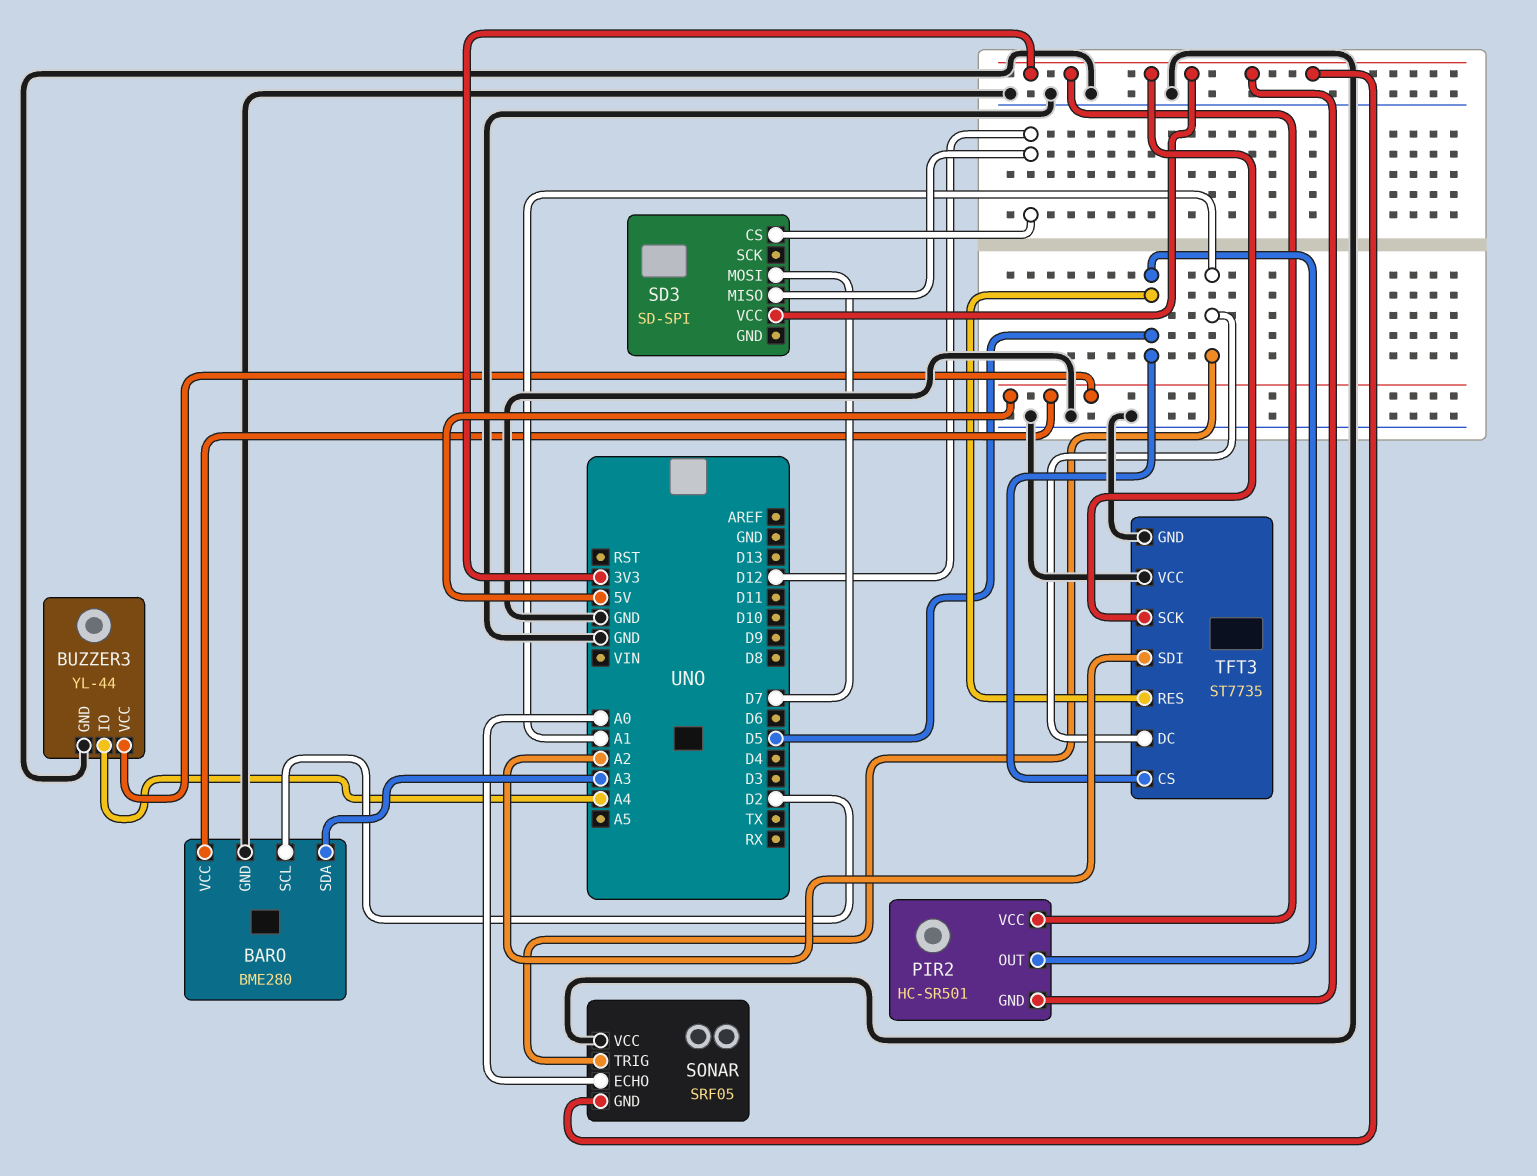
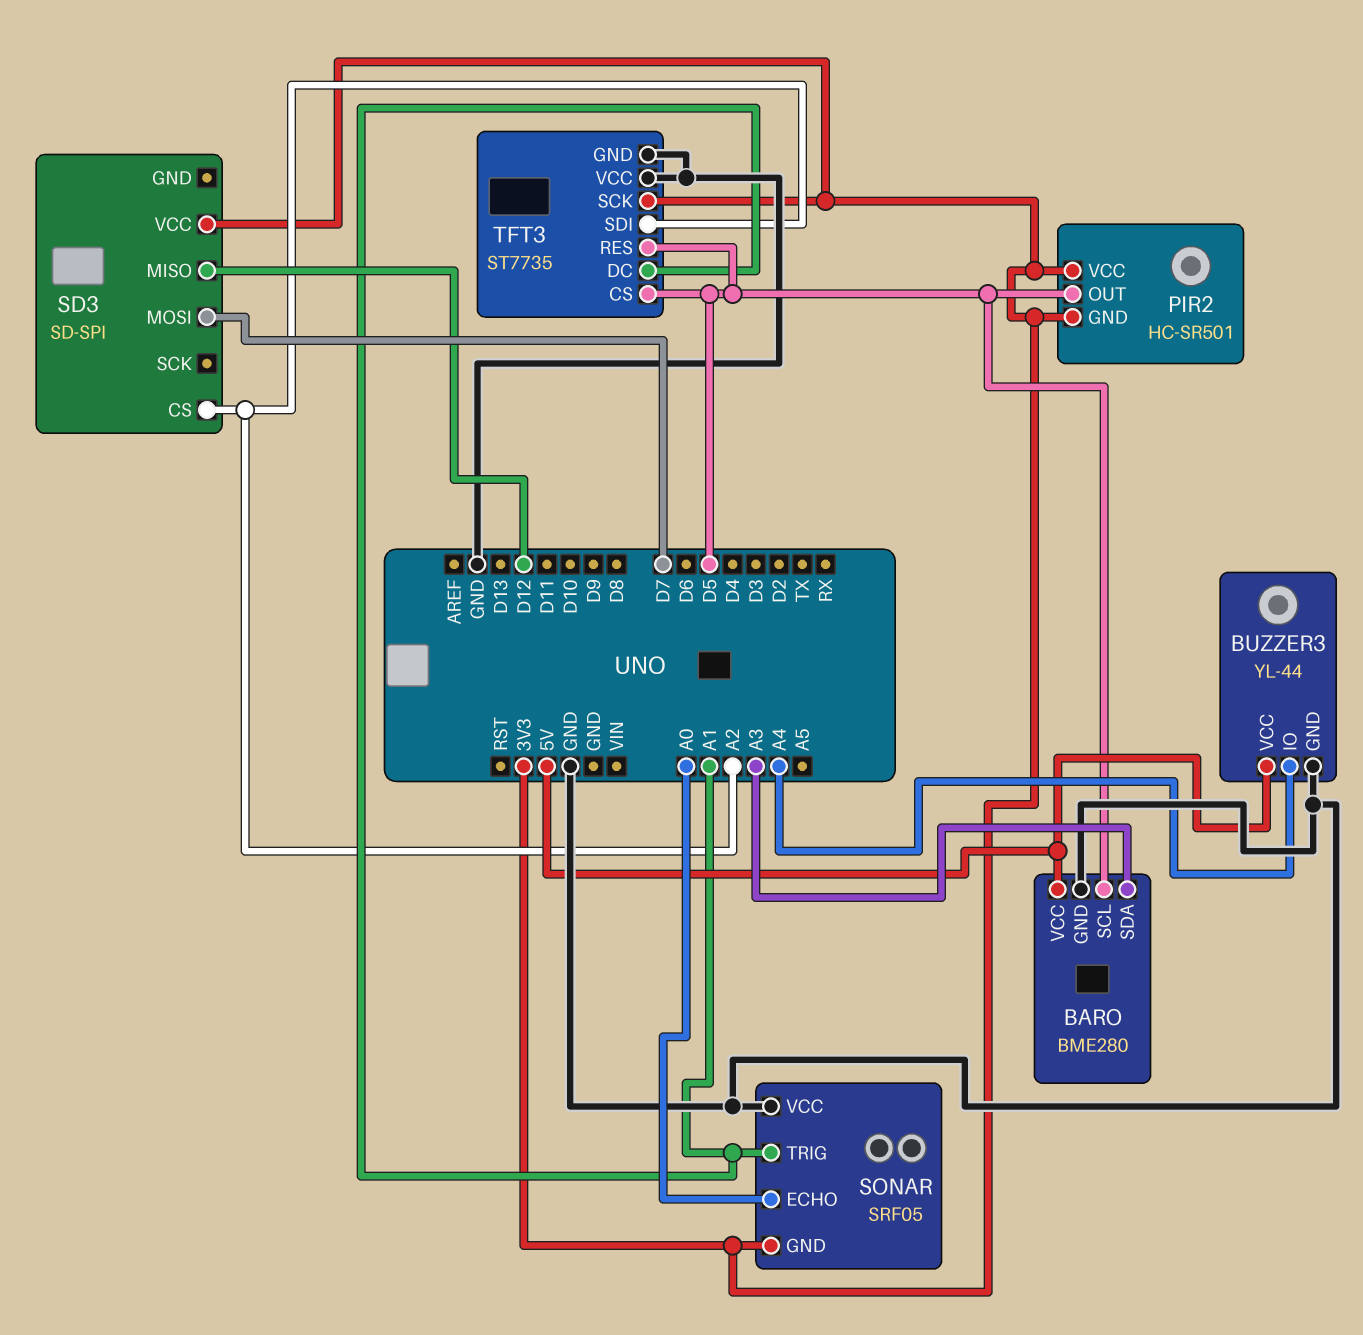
BARO pin SCL: D2 -> D5
SD3 pin CS: D12 -> A2

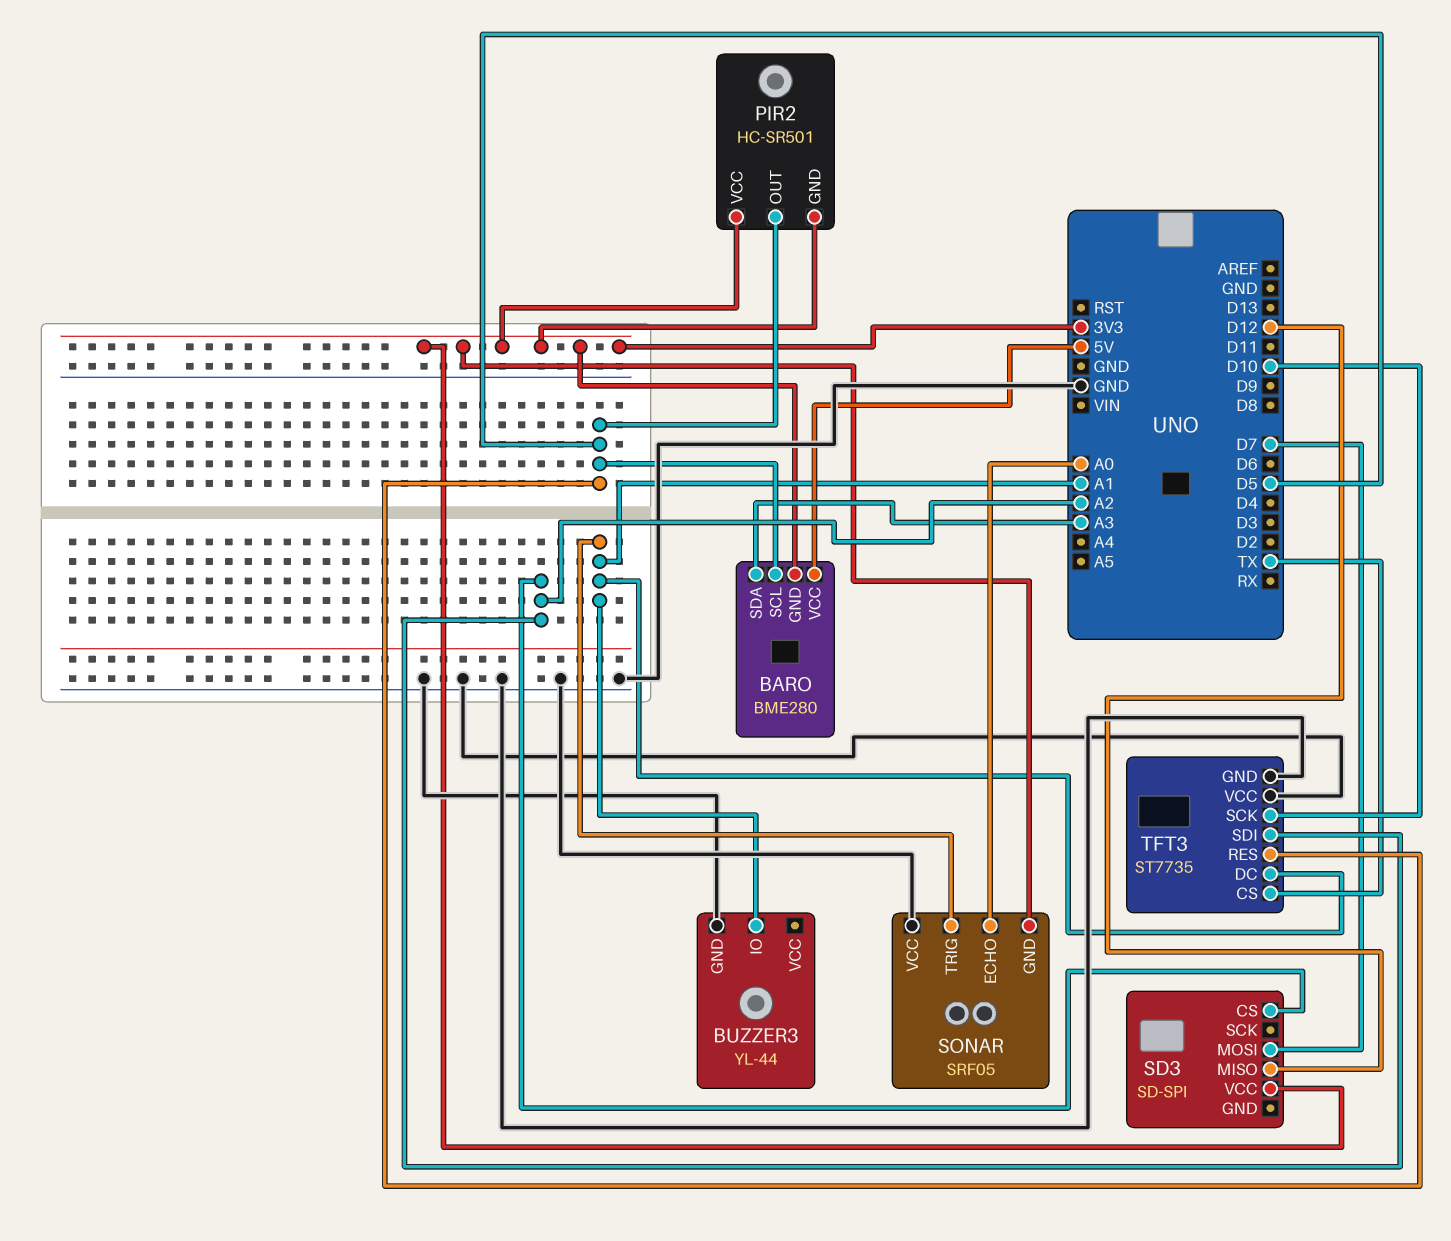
BARO pin GND: GND -> 3V3
BUZZER3 pin IO: A4 -> A1
BUZZER3 pin VCC: 5V -> none
TFT3 pin CS: D5 -> TX
TFT3 pin SCK: 3V3 -> D10

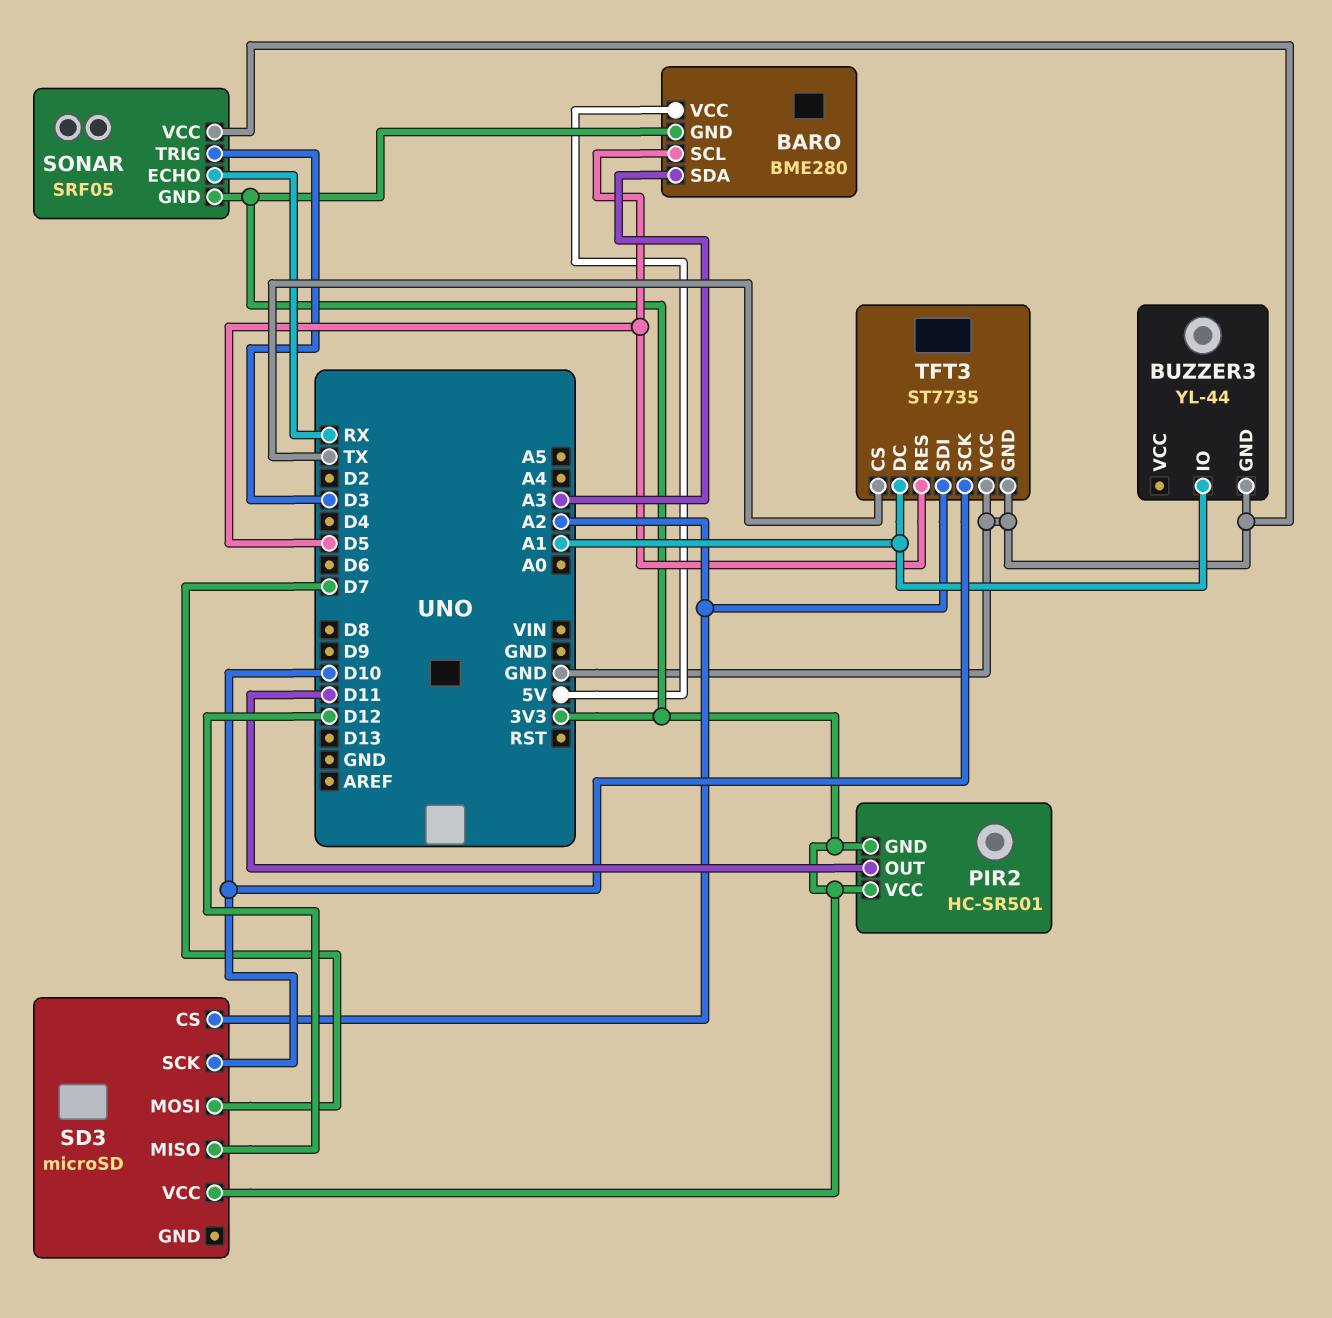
PIR2 pin OUT: D5 -> D11
SD3: SD-SPI -> microSD
SD3 pin SCK: none -> D10
SONAR pin ECHO: A0 -> RX
SONAR pin TRIG: A1 -> D3

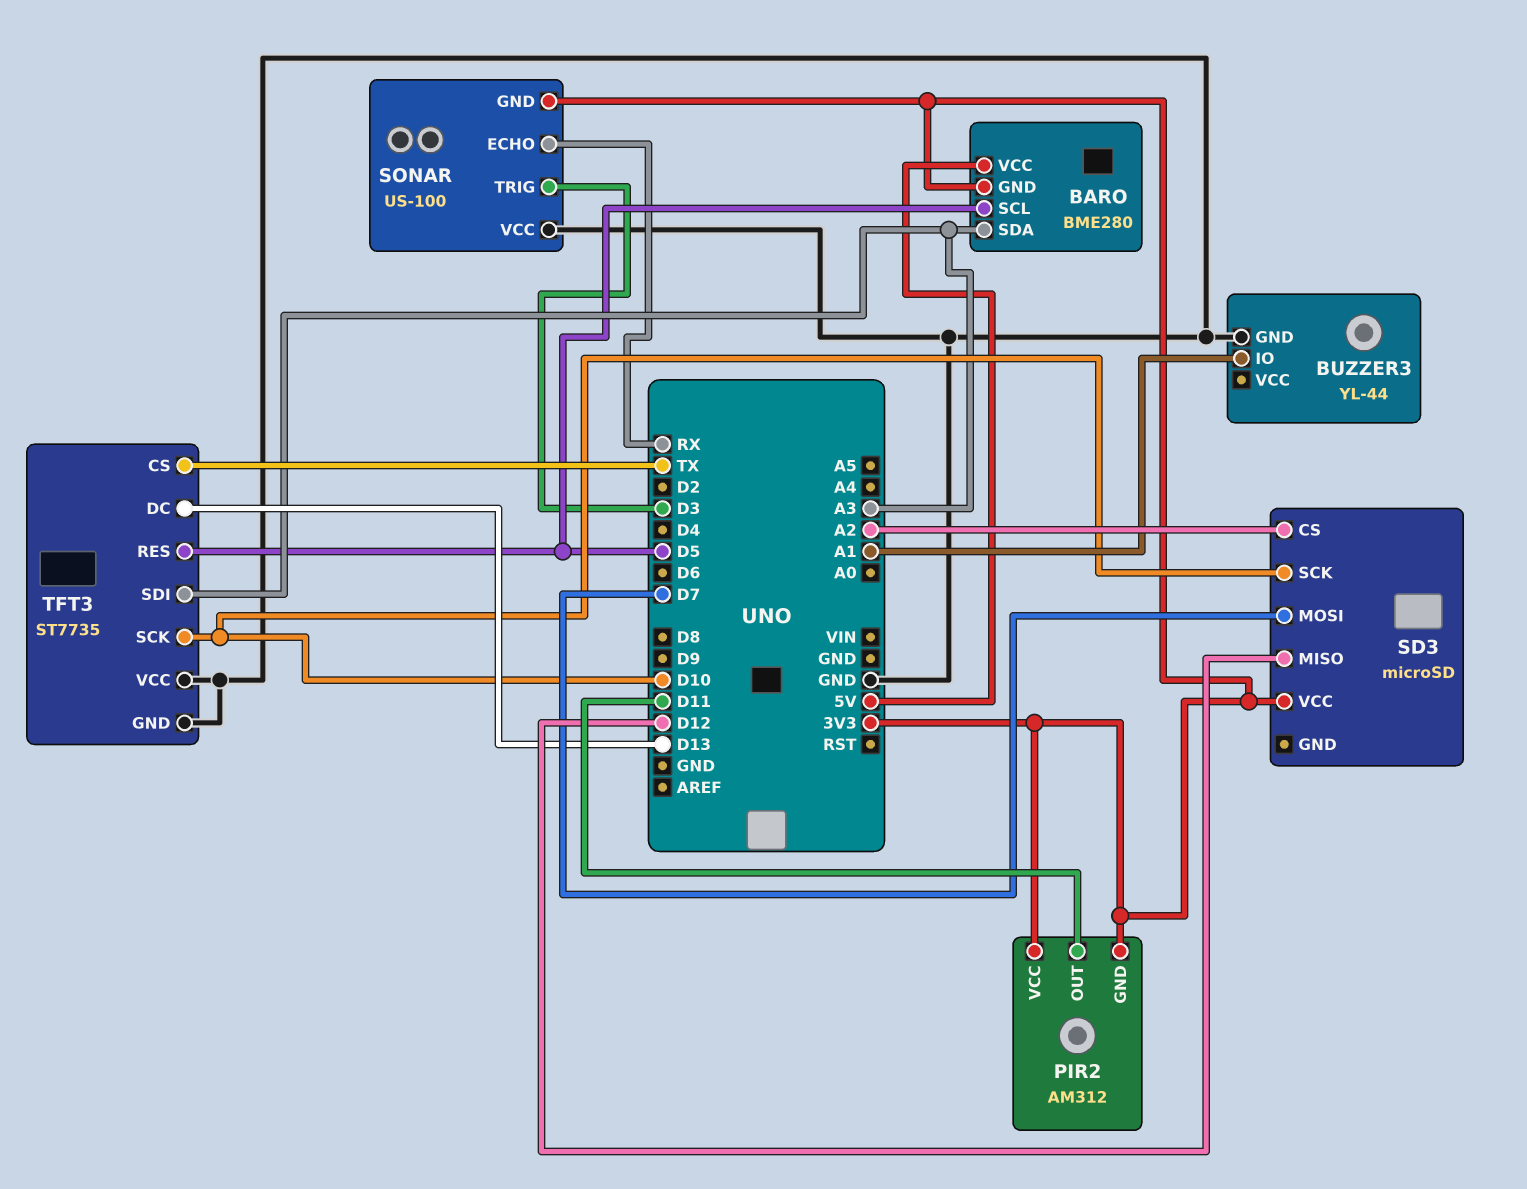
PIR2: HC-SR501 -> AM312
SONAR: SRF05 -> US-100
TFT3 pin DC: A1 -> D13
TFT3 pin SDI: A2 -> A3

